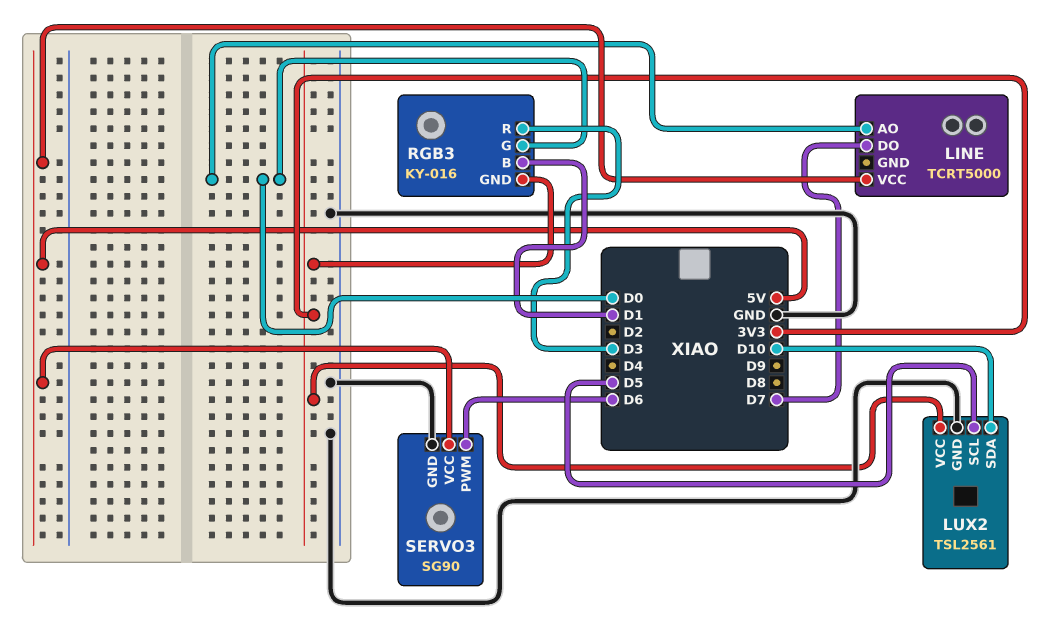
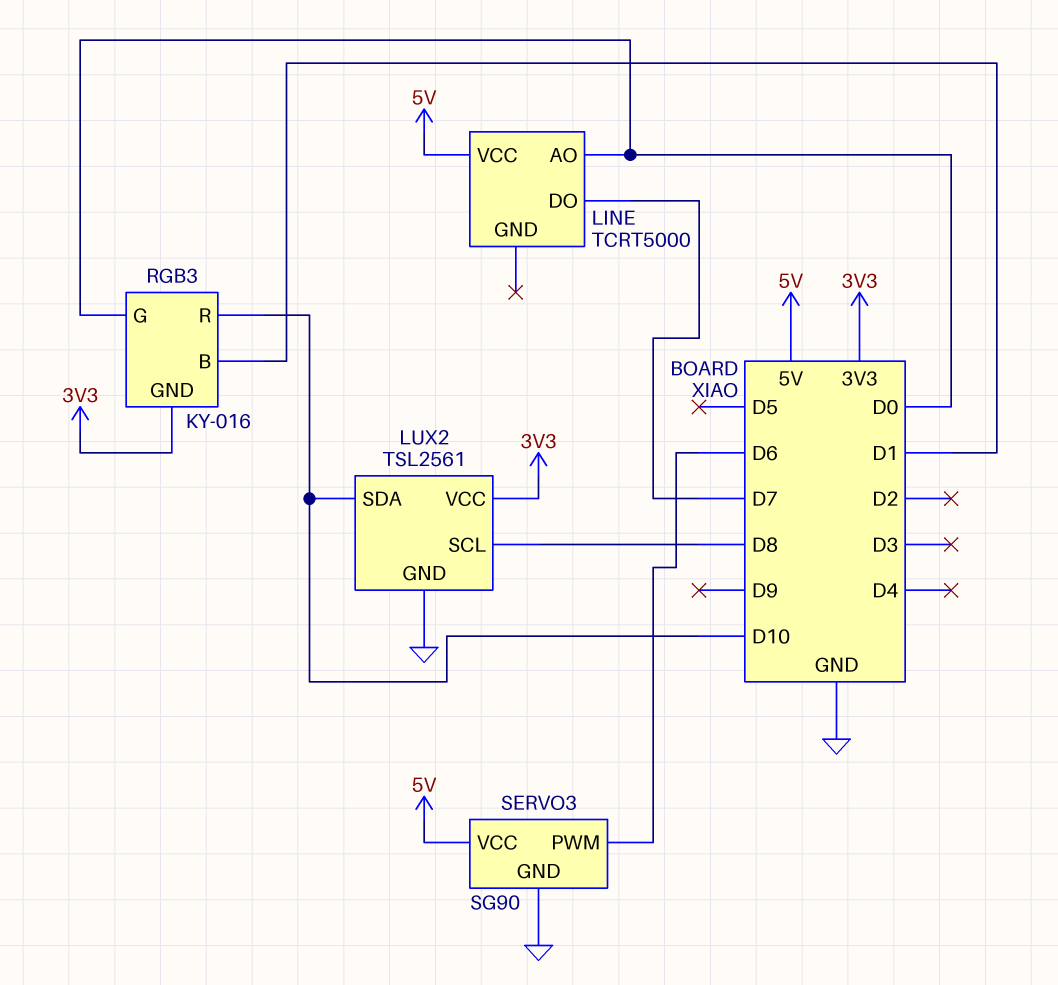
LUX2 pin SCL: D5 -> D8
RGB3 pin R: D3 -> D10

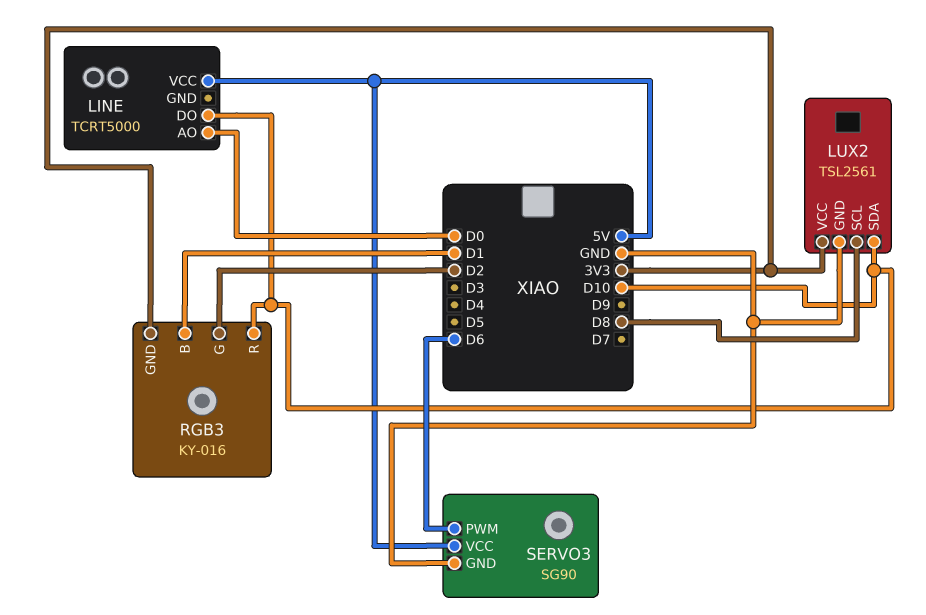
LINE pin DO: D7 -> D10
RGB3 pin G: D0 -> D2

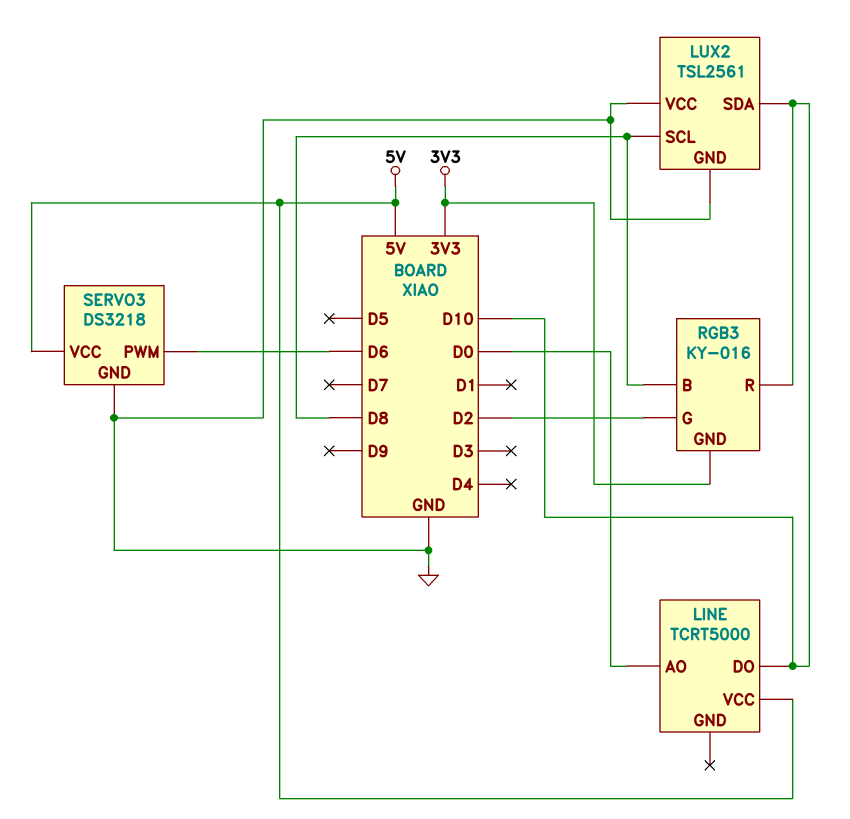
LUX2 pin VCC: 3V3 -> GND
RGB3 pin B: D1 -> D8
SERVO3: SG90 -> DS3218

